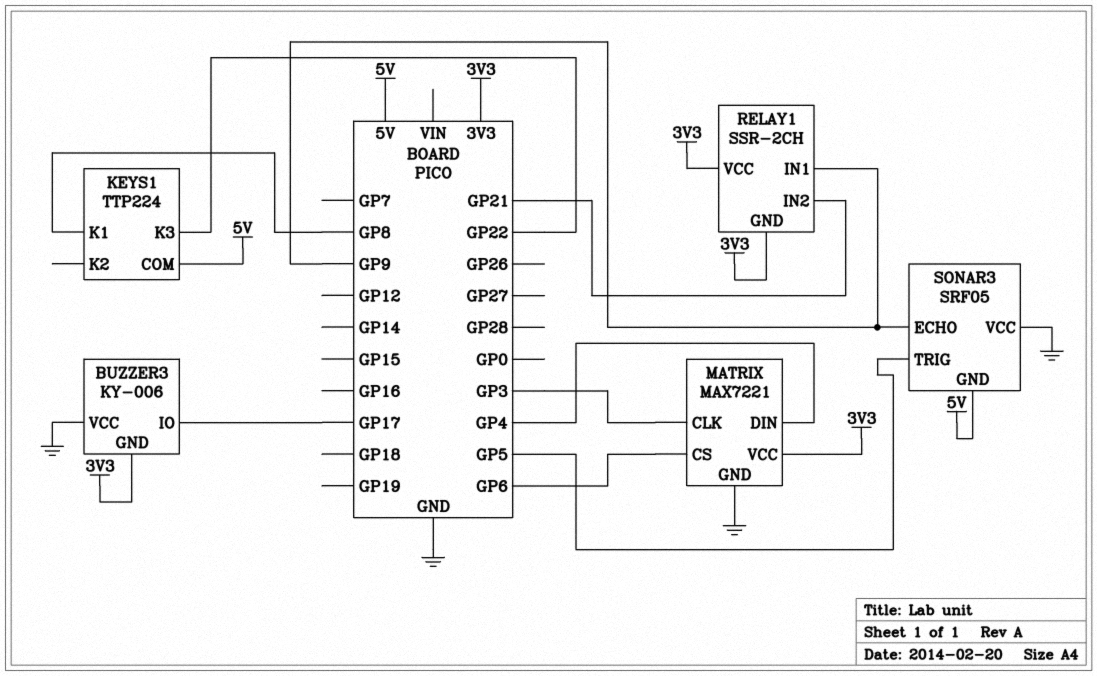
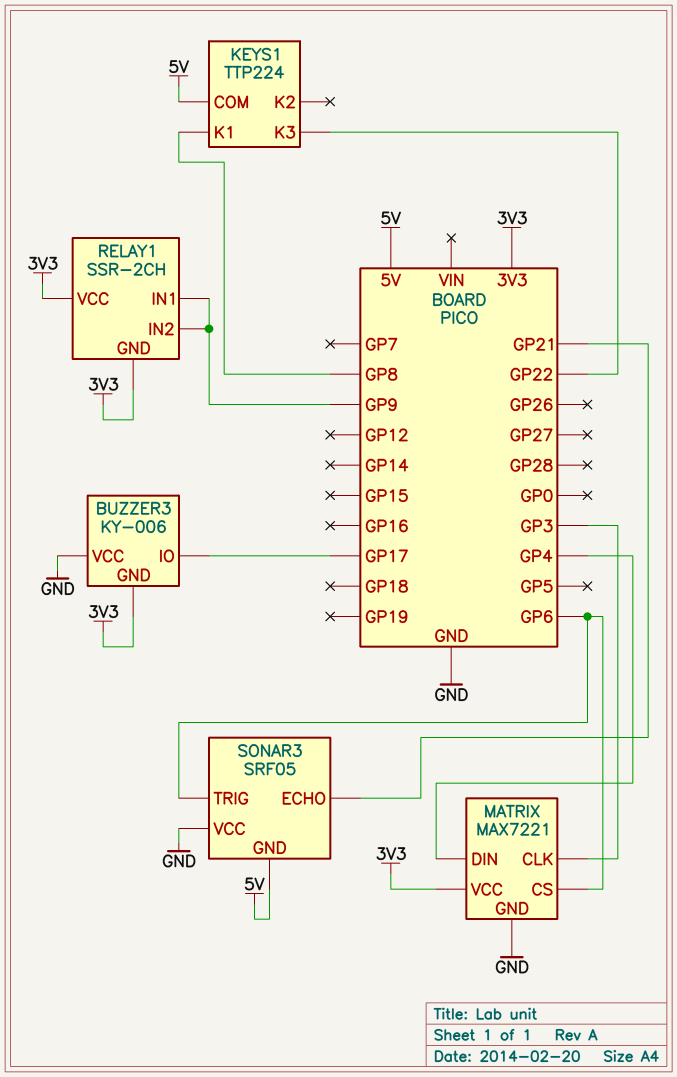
RELAY1 pin IN2: GP21 -> GP9
SONAR3 pin ECHO: GP9 -> GP21
SONAR3 pin TRIG: GP5 -> GP6

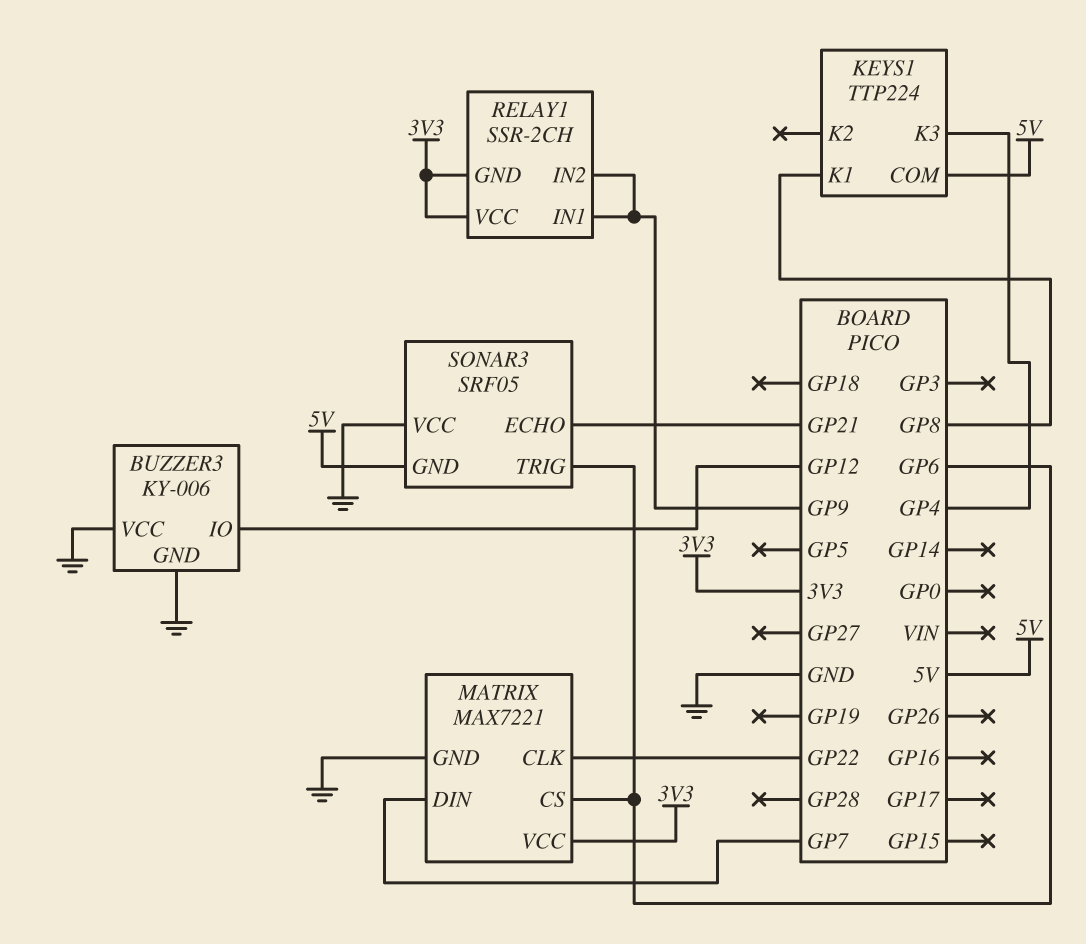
BUZZER3 pin GND: 3V3 -> GND
BUZZER3 pin IO: GP17 -> GP12
KEYS1 pin K3: GP22 -> GP4
MATRIX pin CLK: GP3 -> GP22
MATRIX pin DIN: GP4 -> GP7

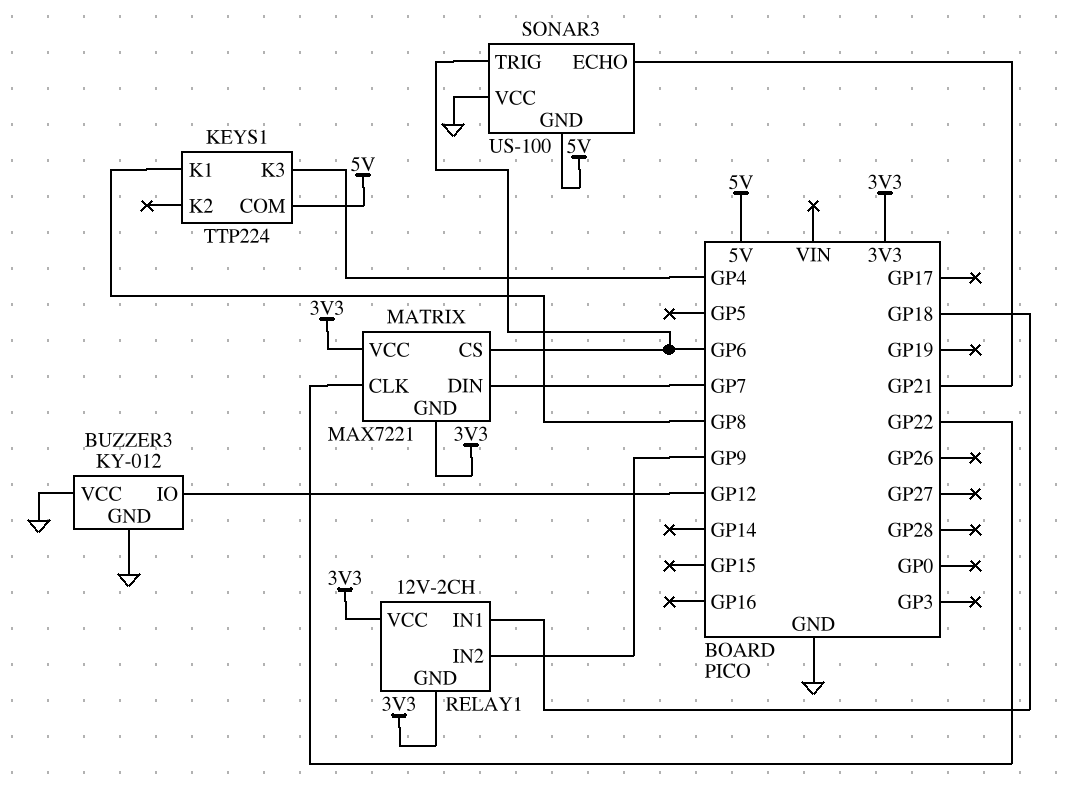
BUZZER3: KY-006 -> KY-012
MATRIX pin GND: GND -> 3V3
RELAY1: SSR-2CH -> 12V-2CH
RELAY1 pin IN1: GP9 -> GP18
SONAR3: SRF05 -> US-100

